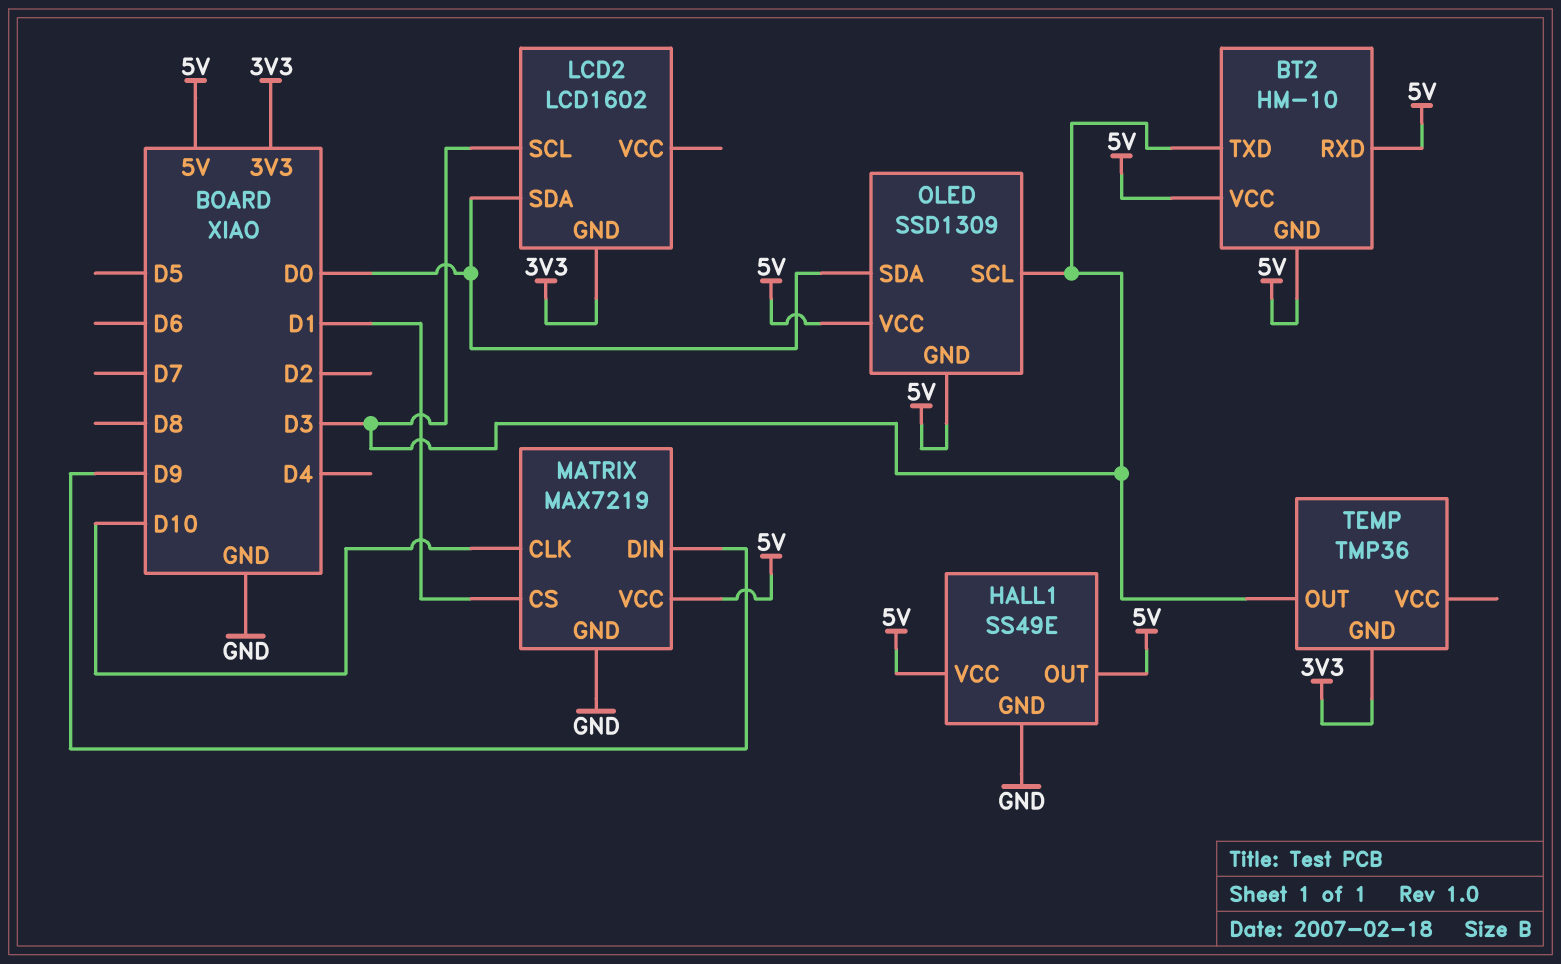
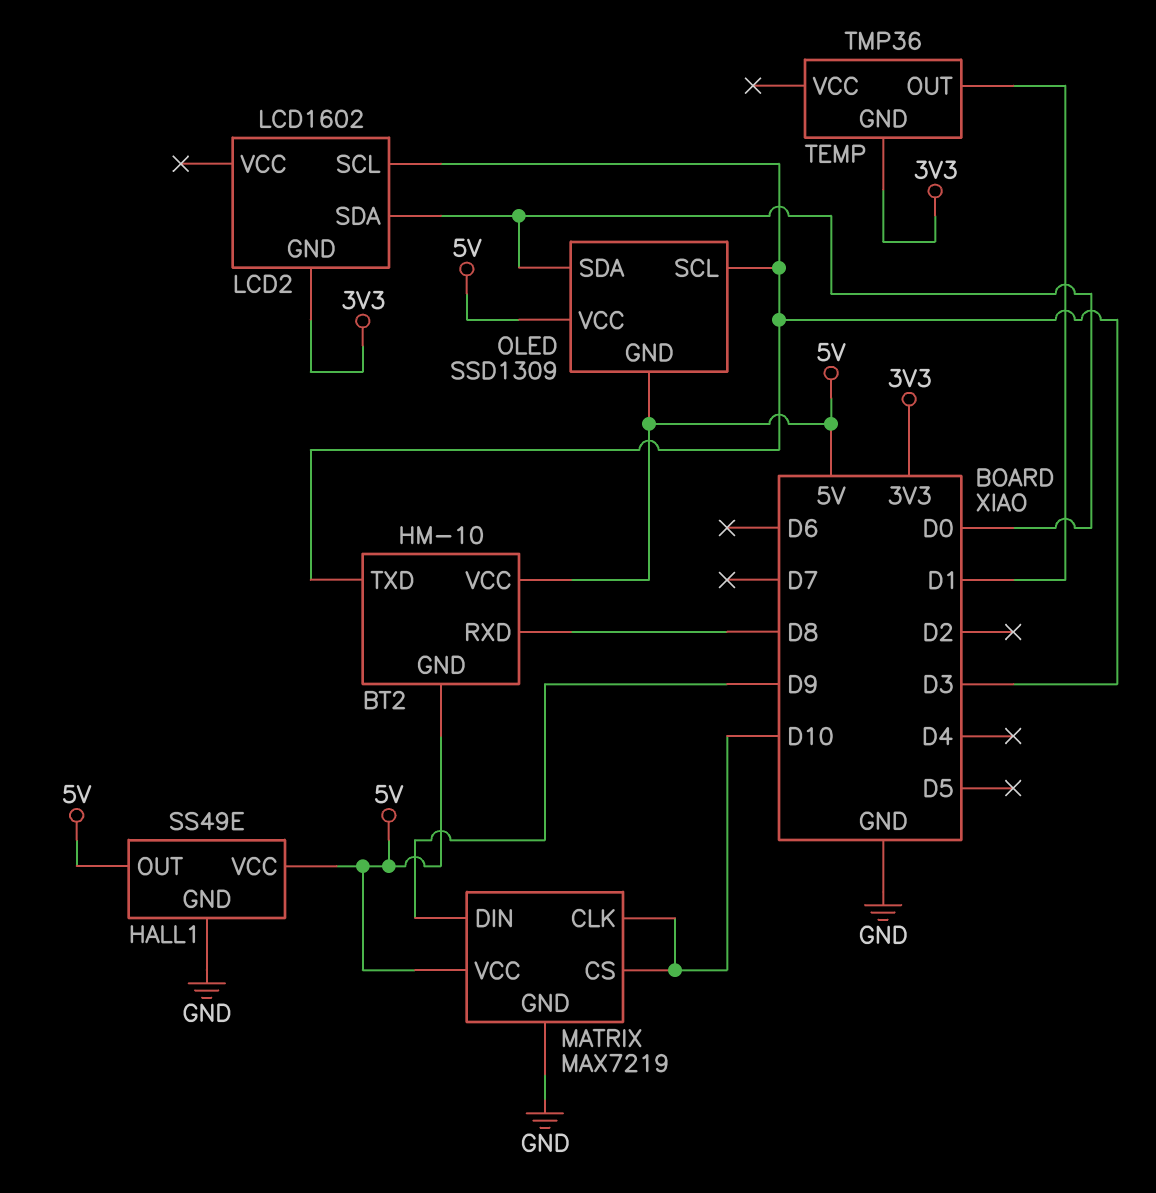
BT2 pin RXD: 5V -> D8
MATRIX pin CS: D1 -> D10
TEMP pin OUT: D3 -> D1

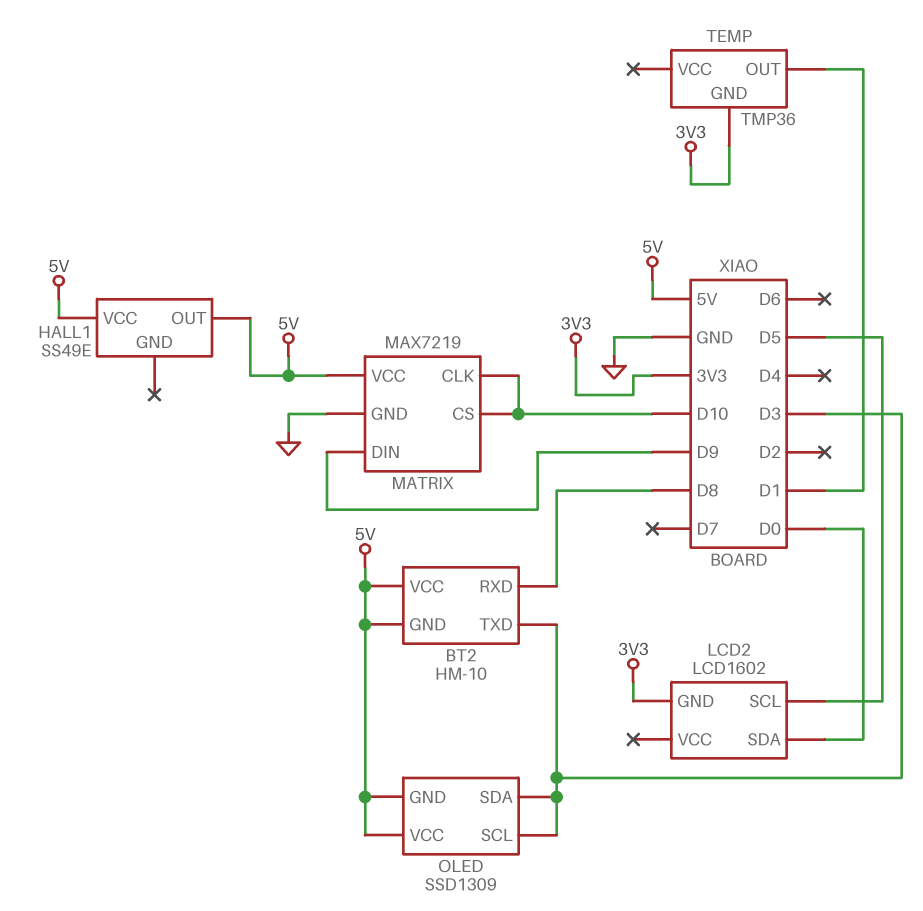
HALL1 pin GND: GND -> none
LCD2 pin SCL: D3 -> D5
OLED pin SDA: D0 -> D3

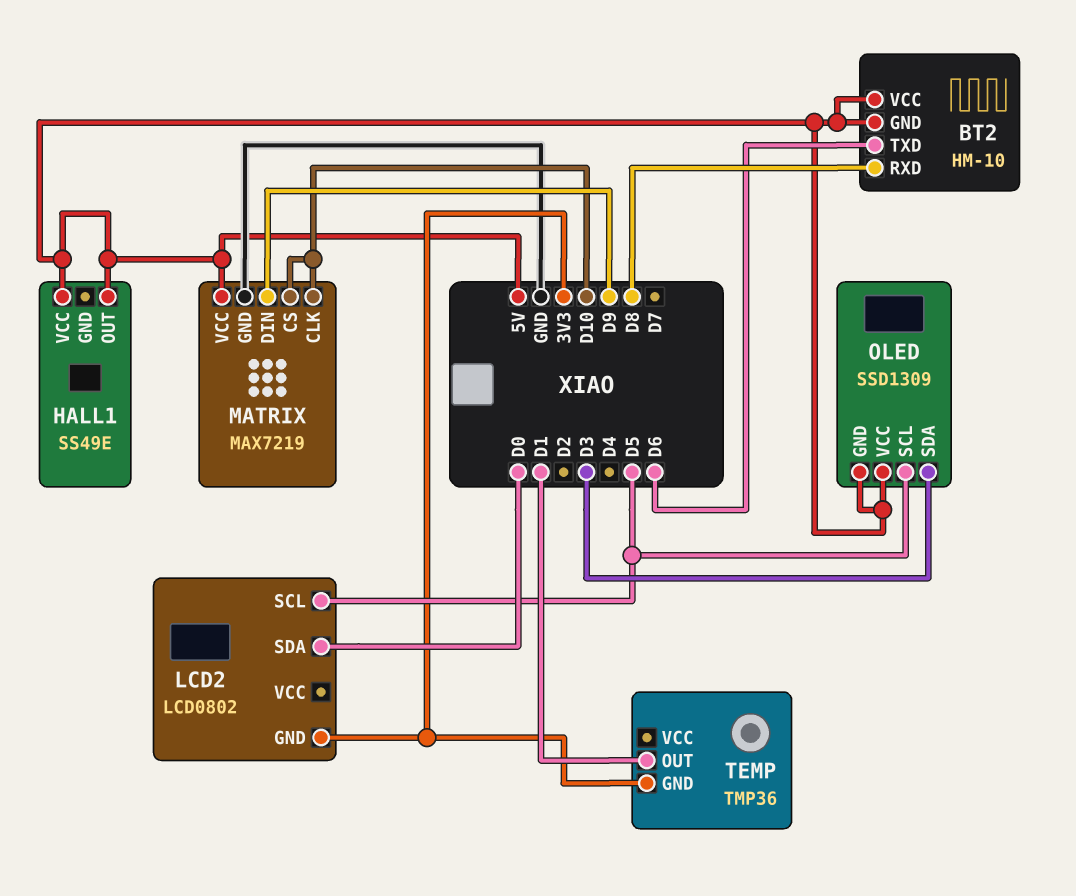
BT2 pin TXD: D3 -> D6
LCD2: LCD1602 -> LCD0802
OLED pin SCL: D3 -> D5

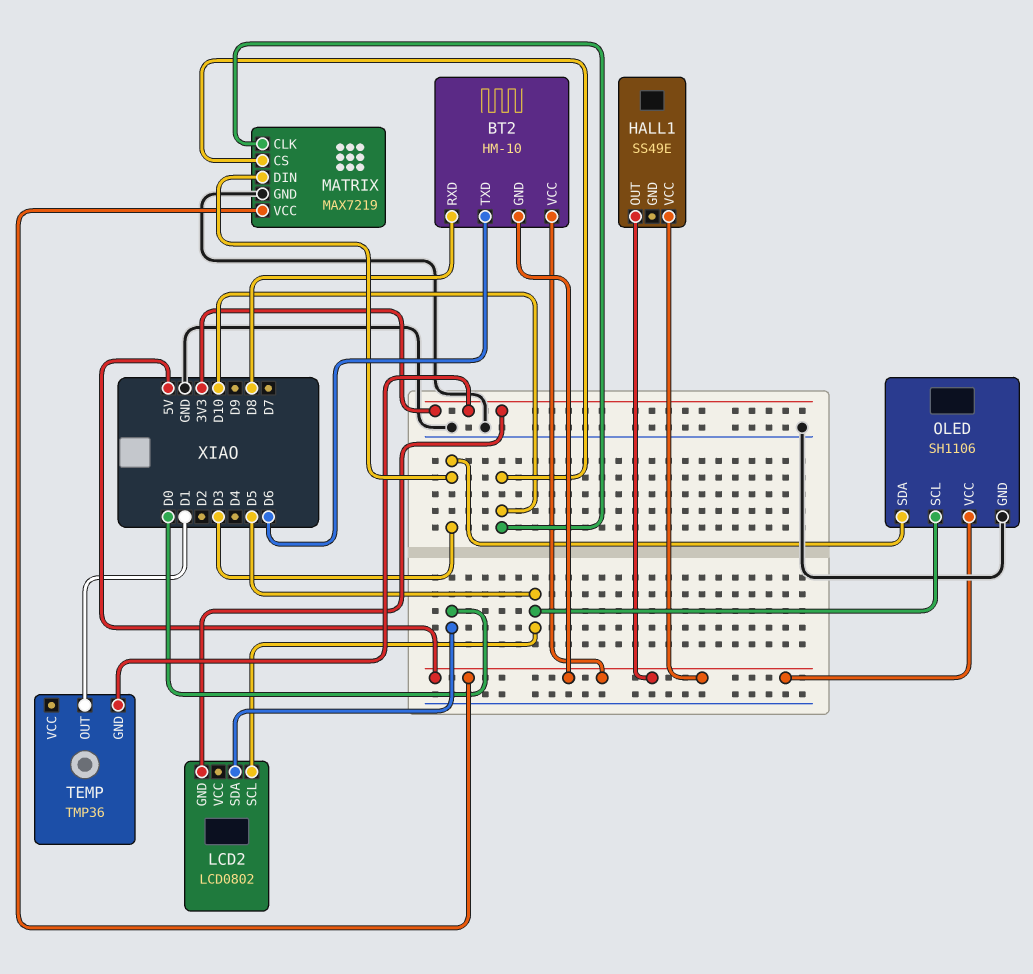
MATRIX pin DIN: D9 -> D3
OLED: SSD1309 -> SH1106
OLED pin GND: 5V -> GND

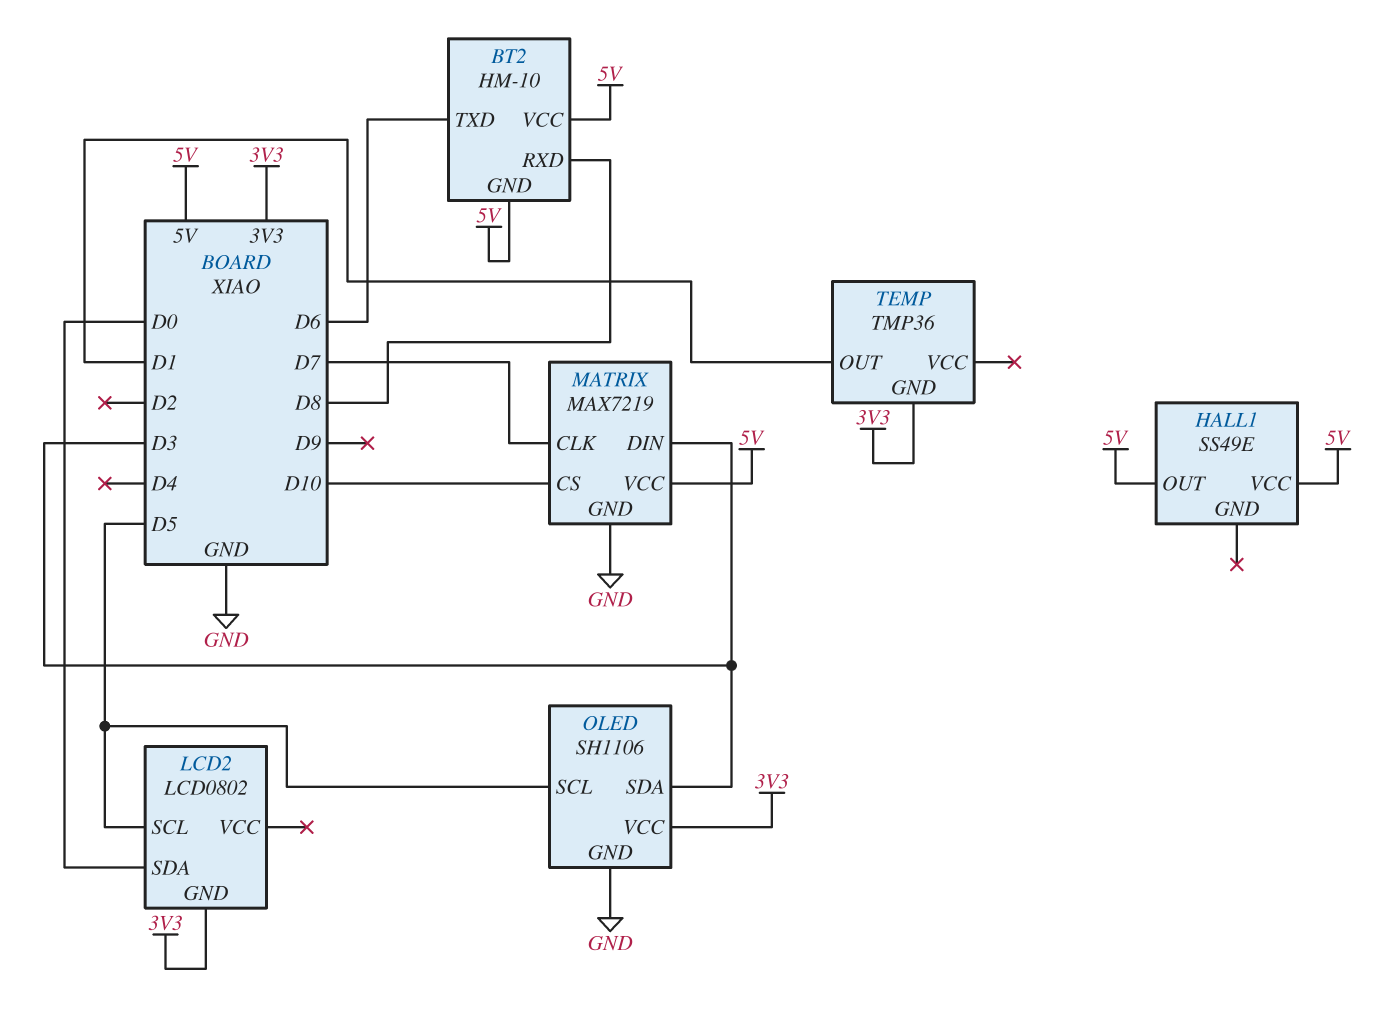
MATRIX pin CLK: D10 -> D7
OLED pin VCC: 5V -> 3V3

